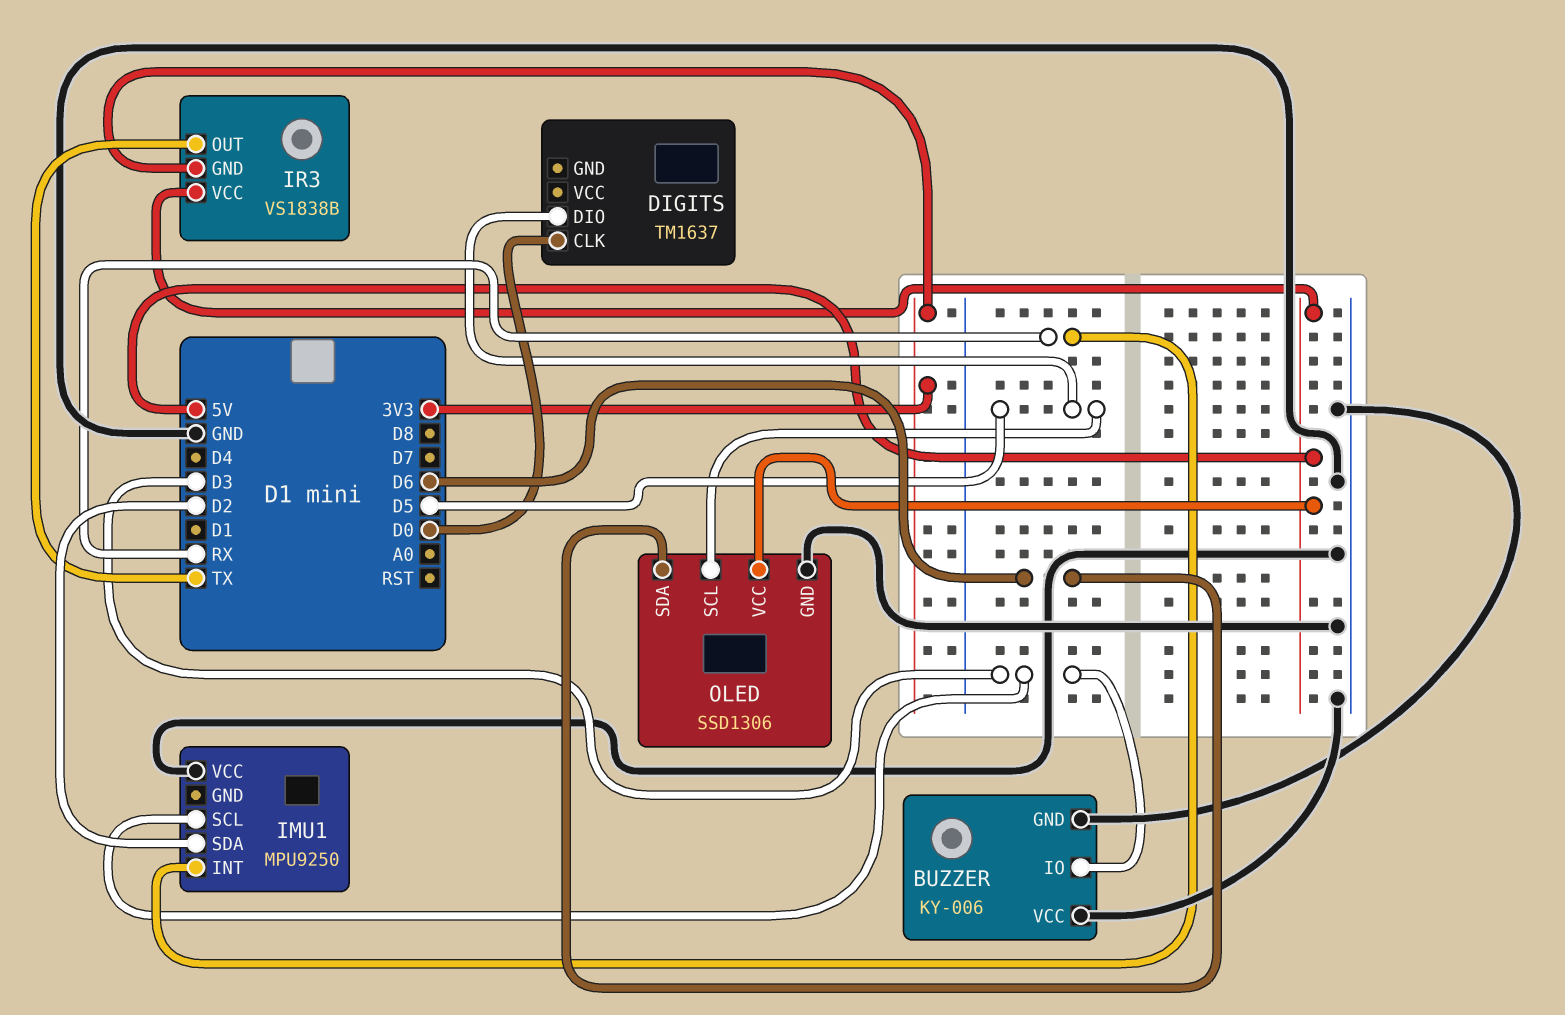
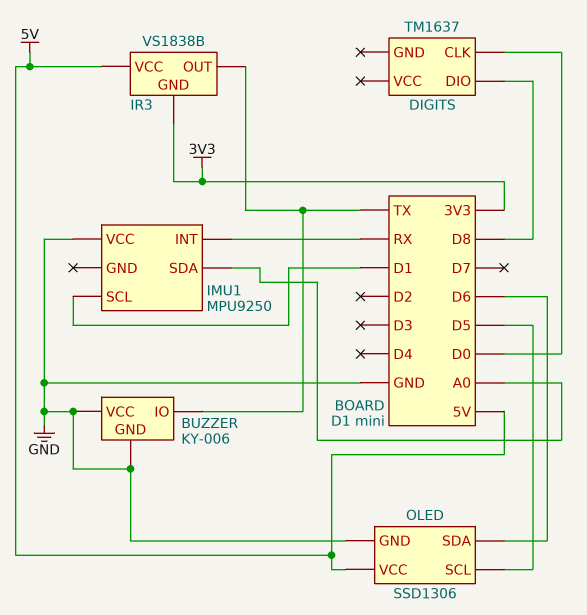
BUZZER pin IO: D3 -> TX
DIGITS pin DIO: D5 -> D8
IMU1 pin SCL: D3 -> D1
IMU1 pin SDA: D2 -> A0

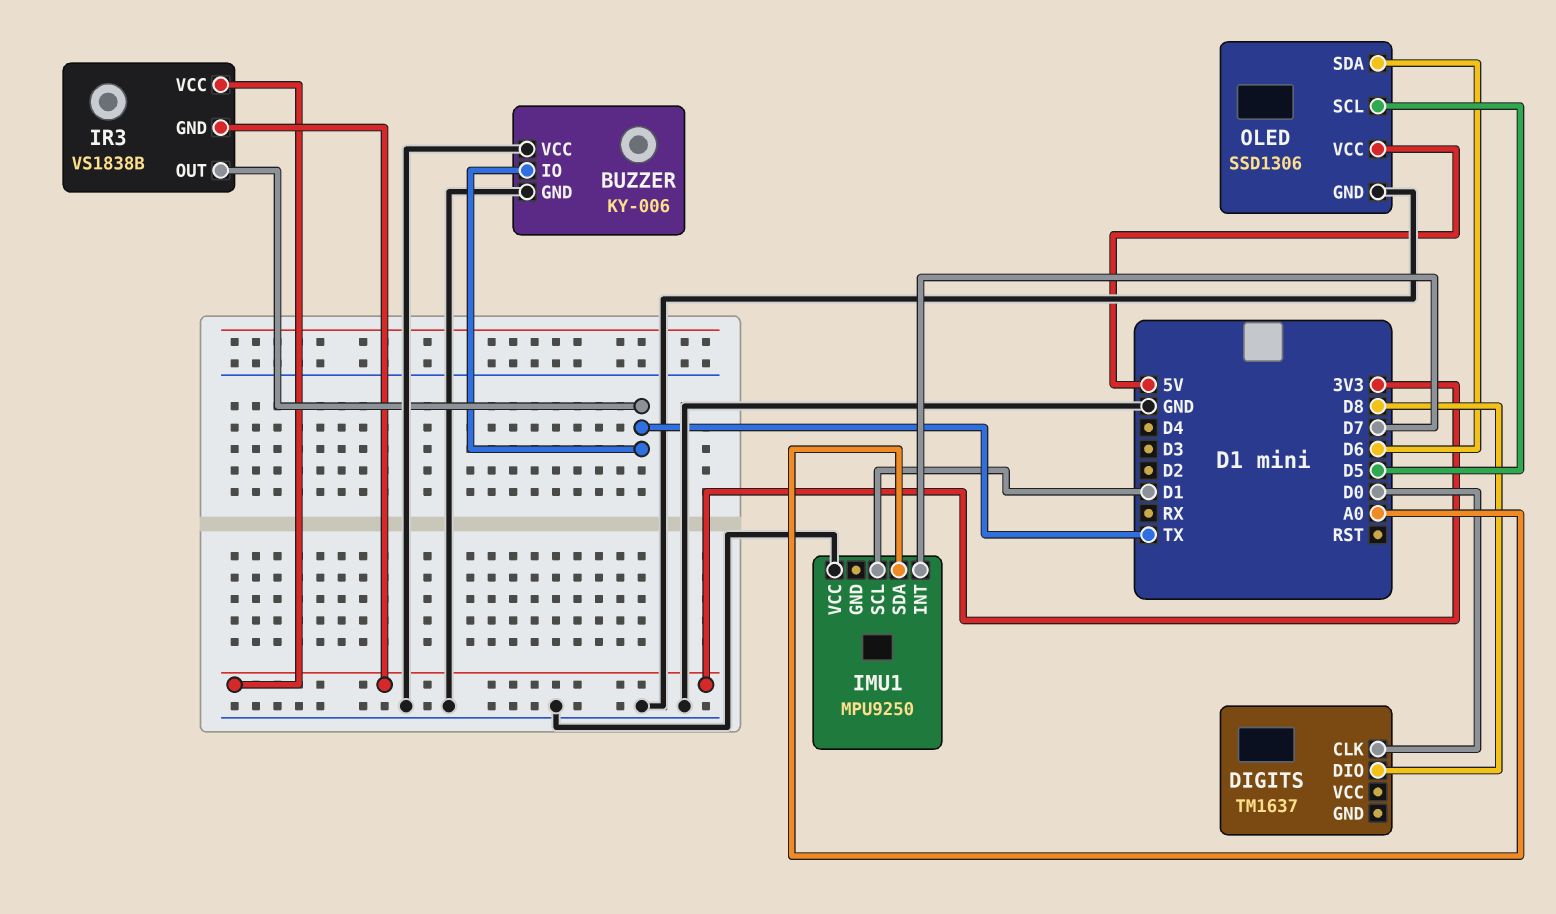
IMU1 pin INT: RX -> D7
IR3 pin VCC: 5V -> 3V3

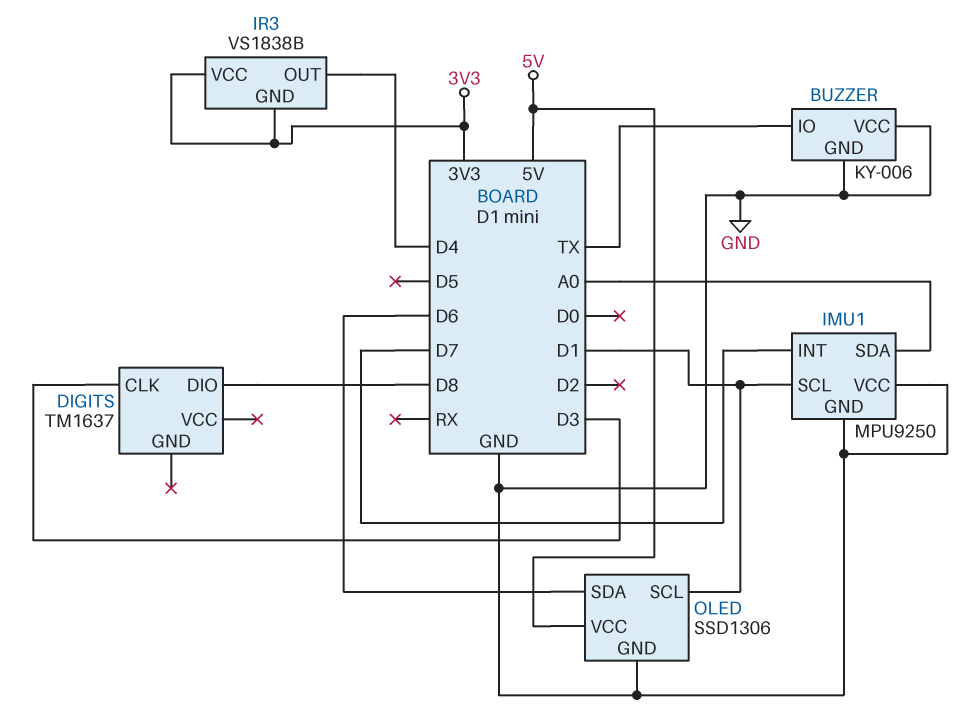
DIGITS pin CLK: D0 -> D3
IMU1 pin GND: none -> GND
IR3 pin OUT: TX -> D4
OLED pin SCL: D5 -> D1

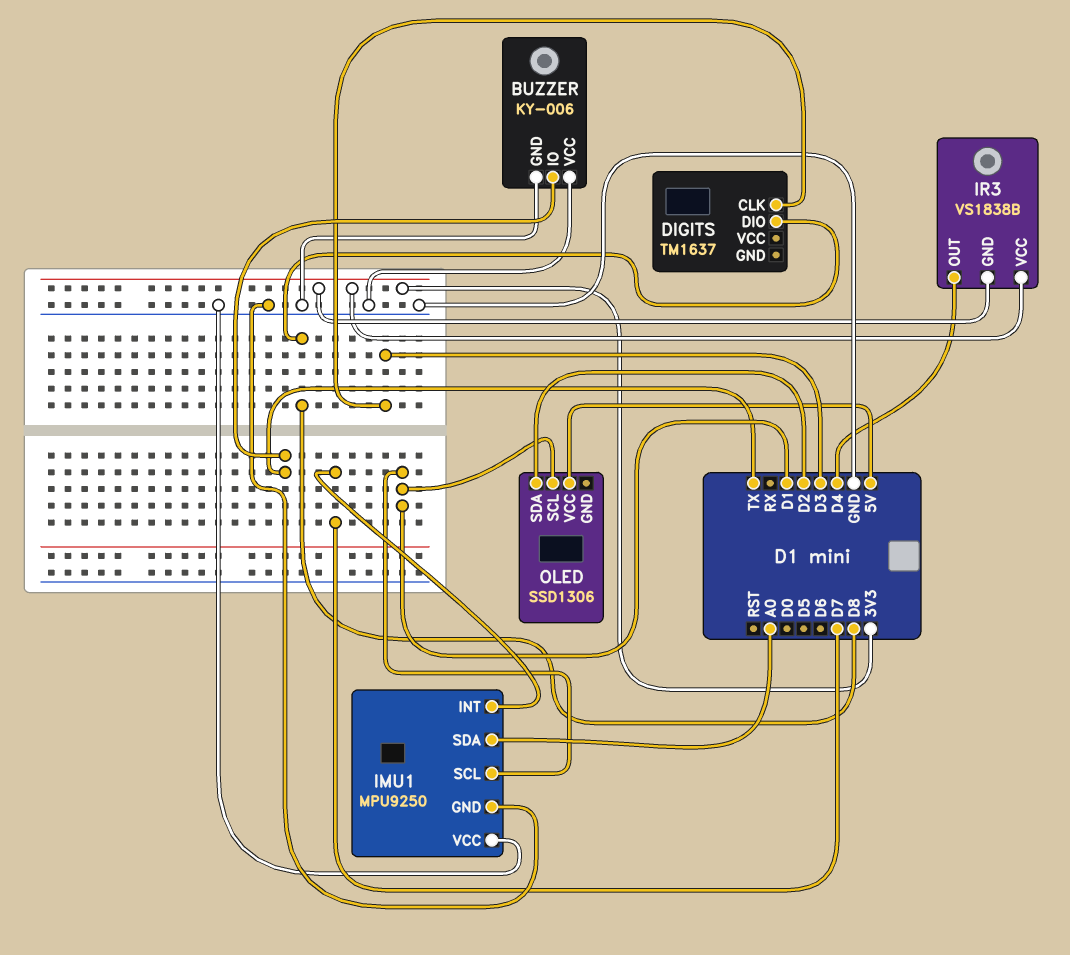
OLED pin GND: GND -> none
OLED pin SDA: D6 -> D2

